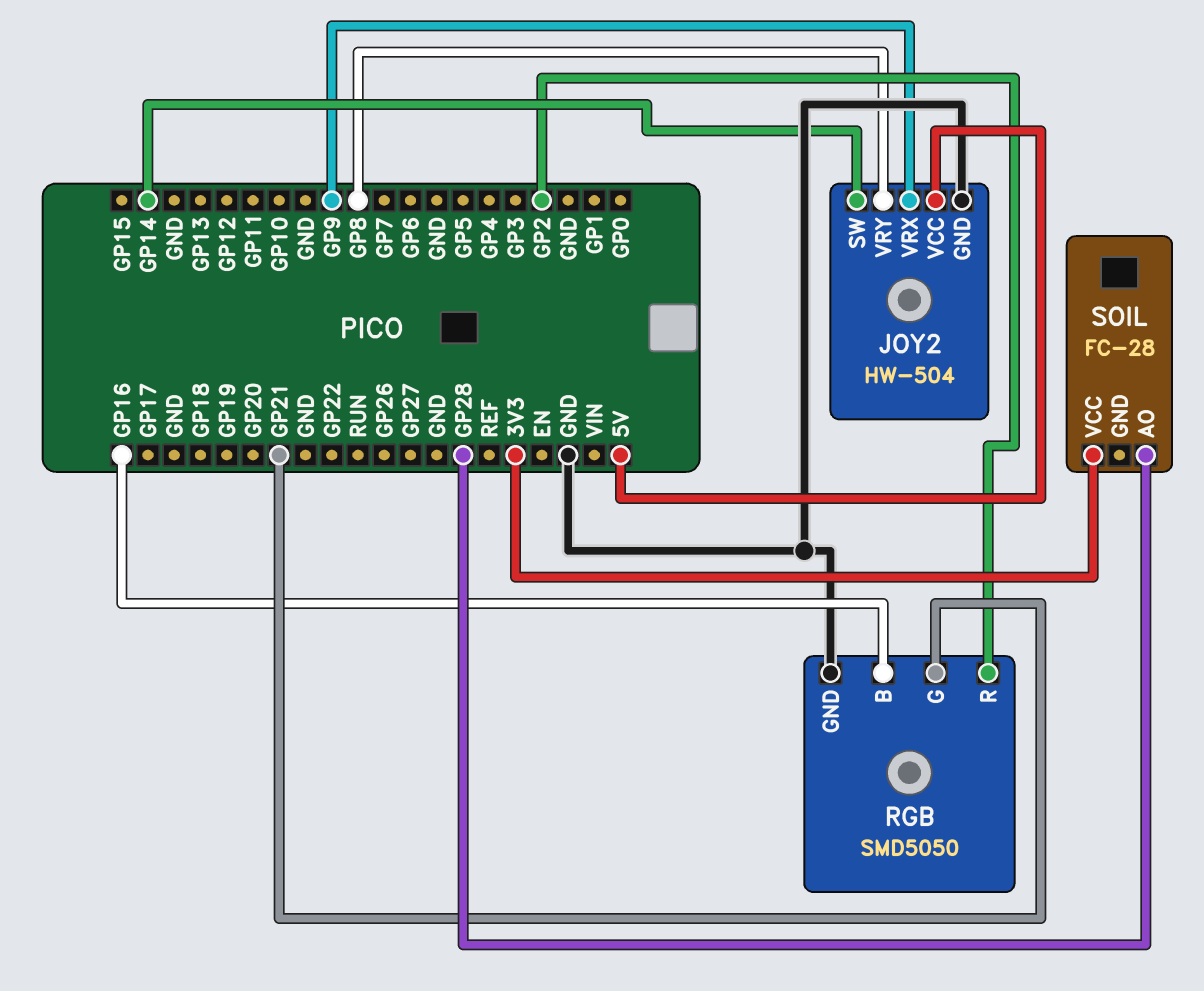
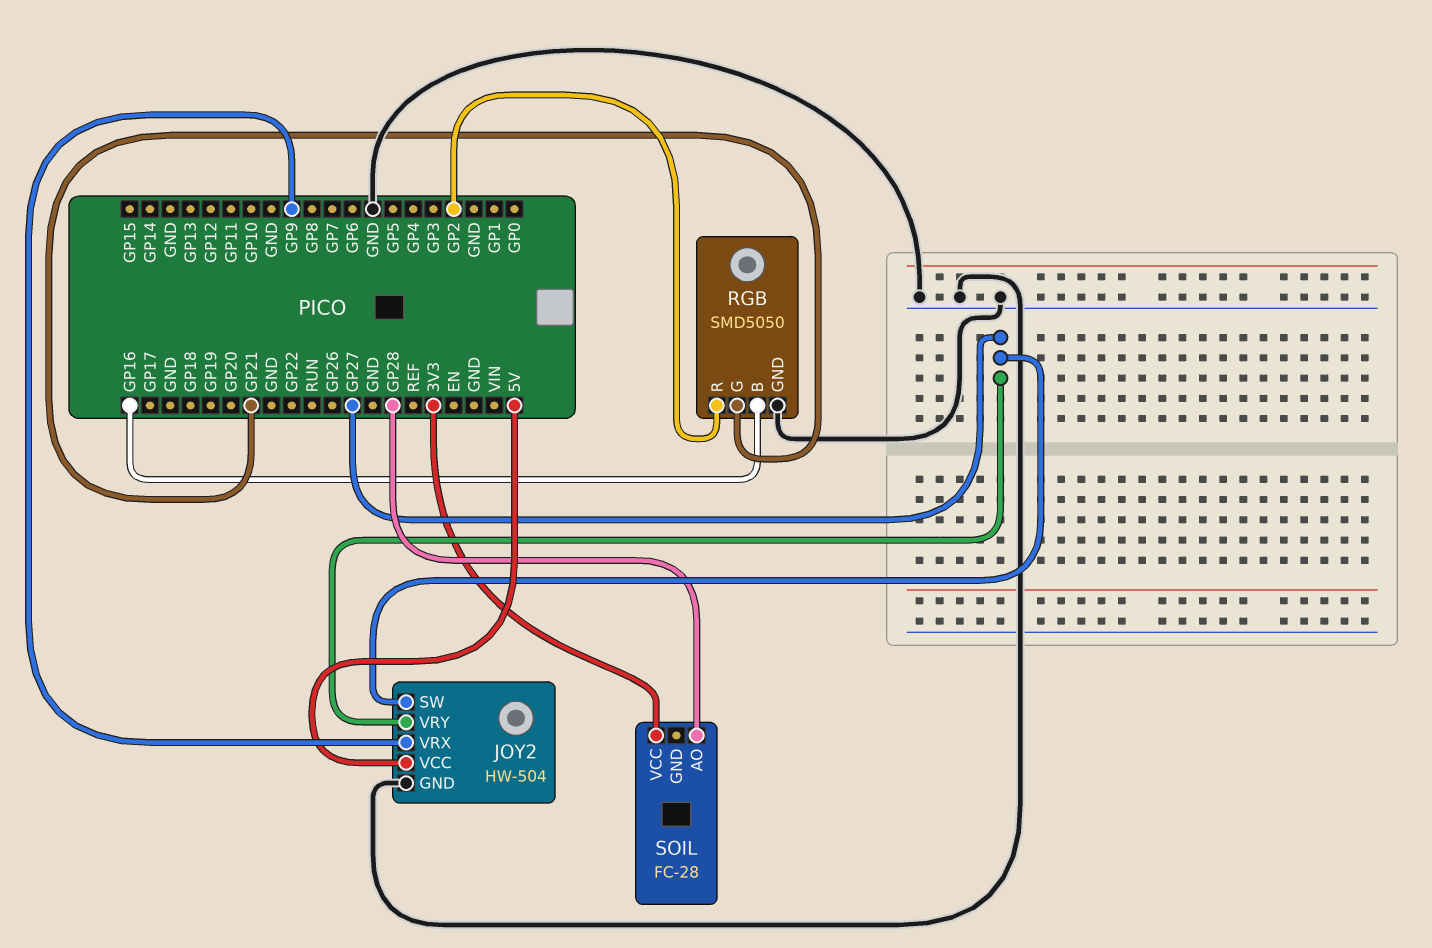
JOY2 pin SW: GP14 -> GP27
JOY2 pin VRY: GP8 -> GP27

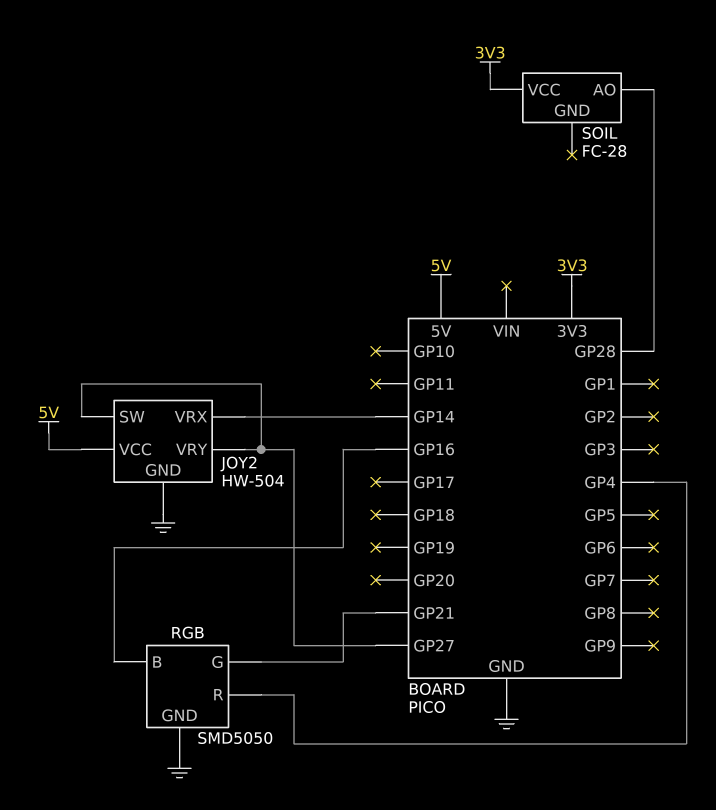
JOY2 pin VRX: GP9 -> GP14
RGB pin R: GP2 -> GP4

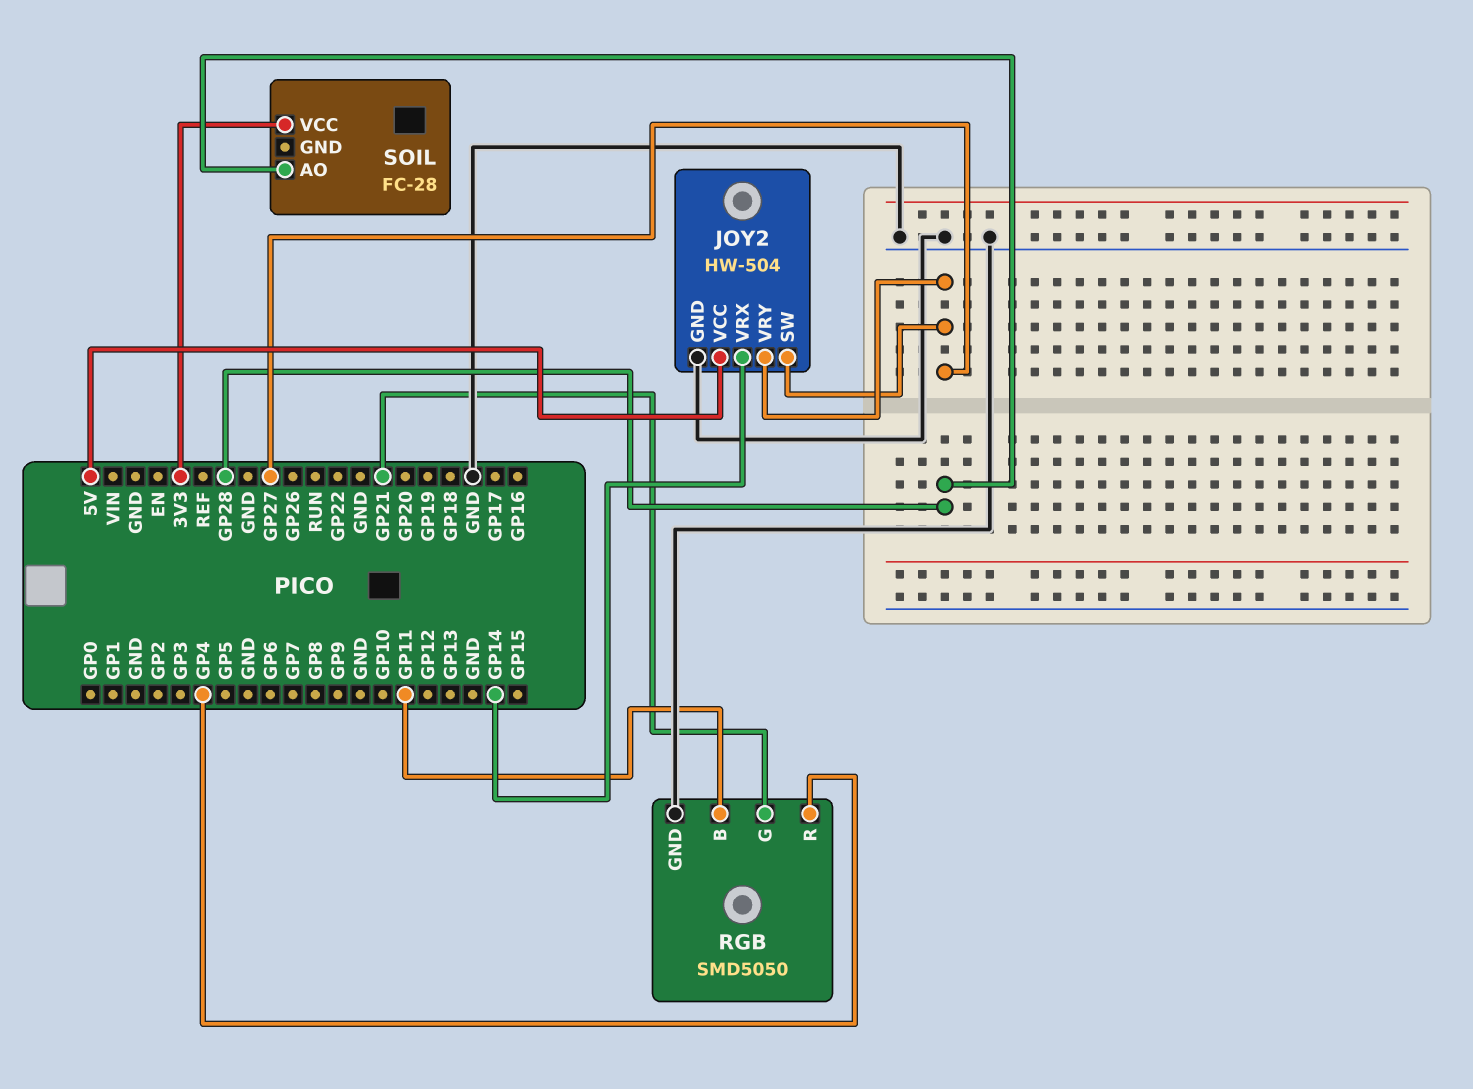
RGB pin B: GP16 -> GP11

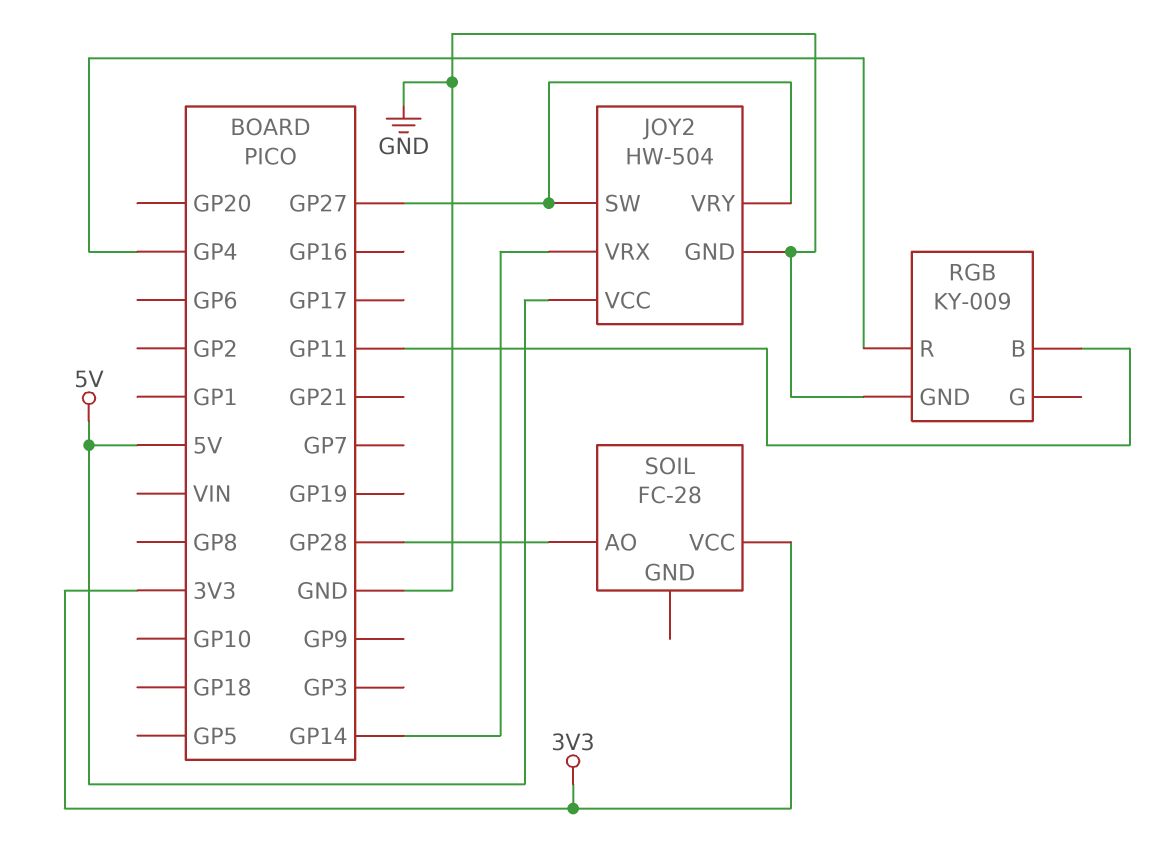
RGB: SMD5050 -> KY-009
RGB pin G: GP21 -> none

